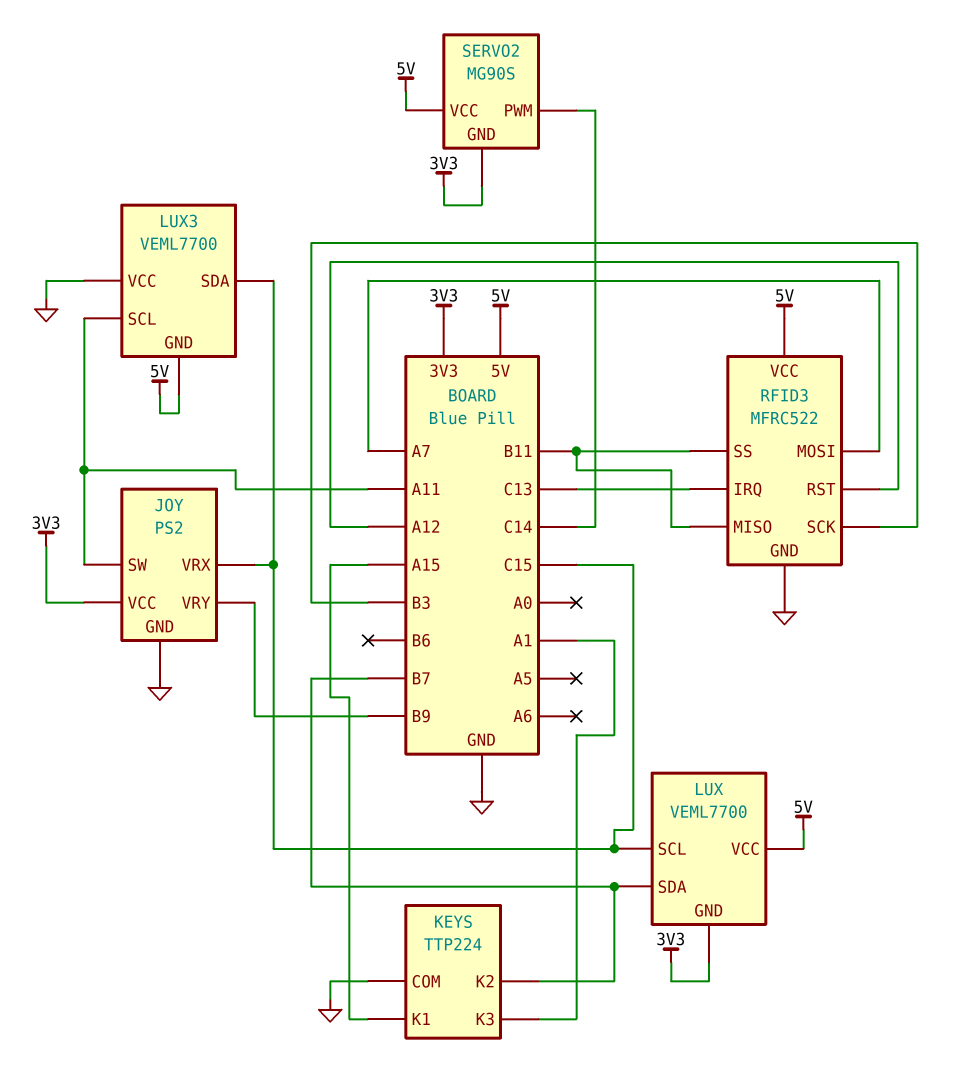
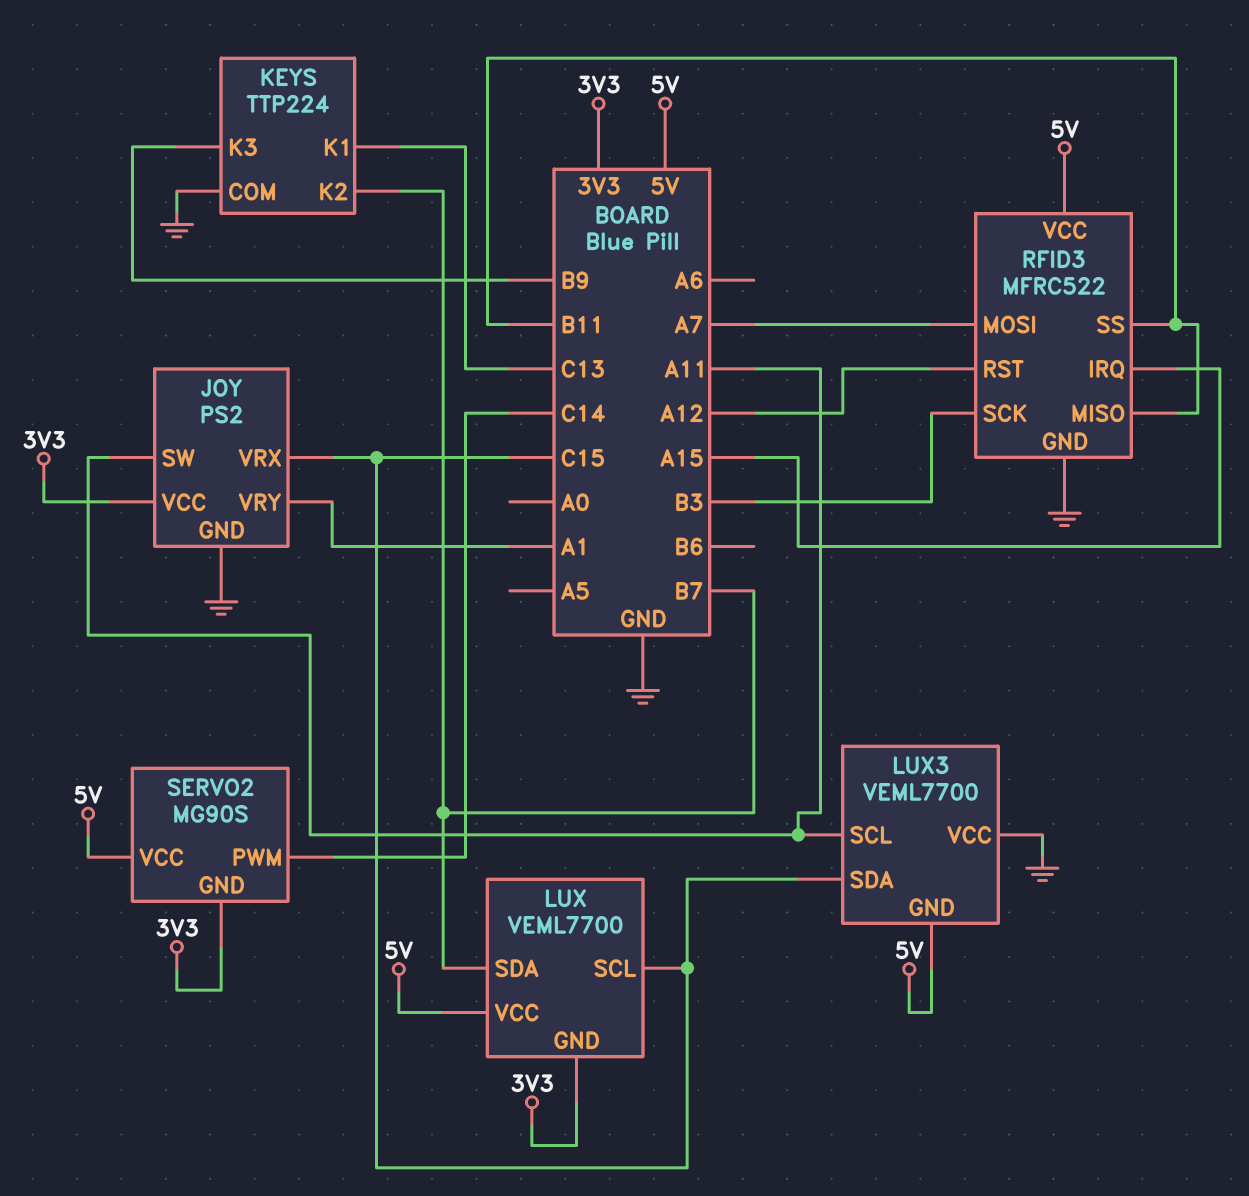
JOY pin VRY: B9 -> A1
KEYS pin K1: A15 -> C13
KEYS pin K3: A1 -> B9
RFID3 pin IRQ: C13 -> A15

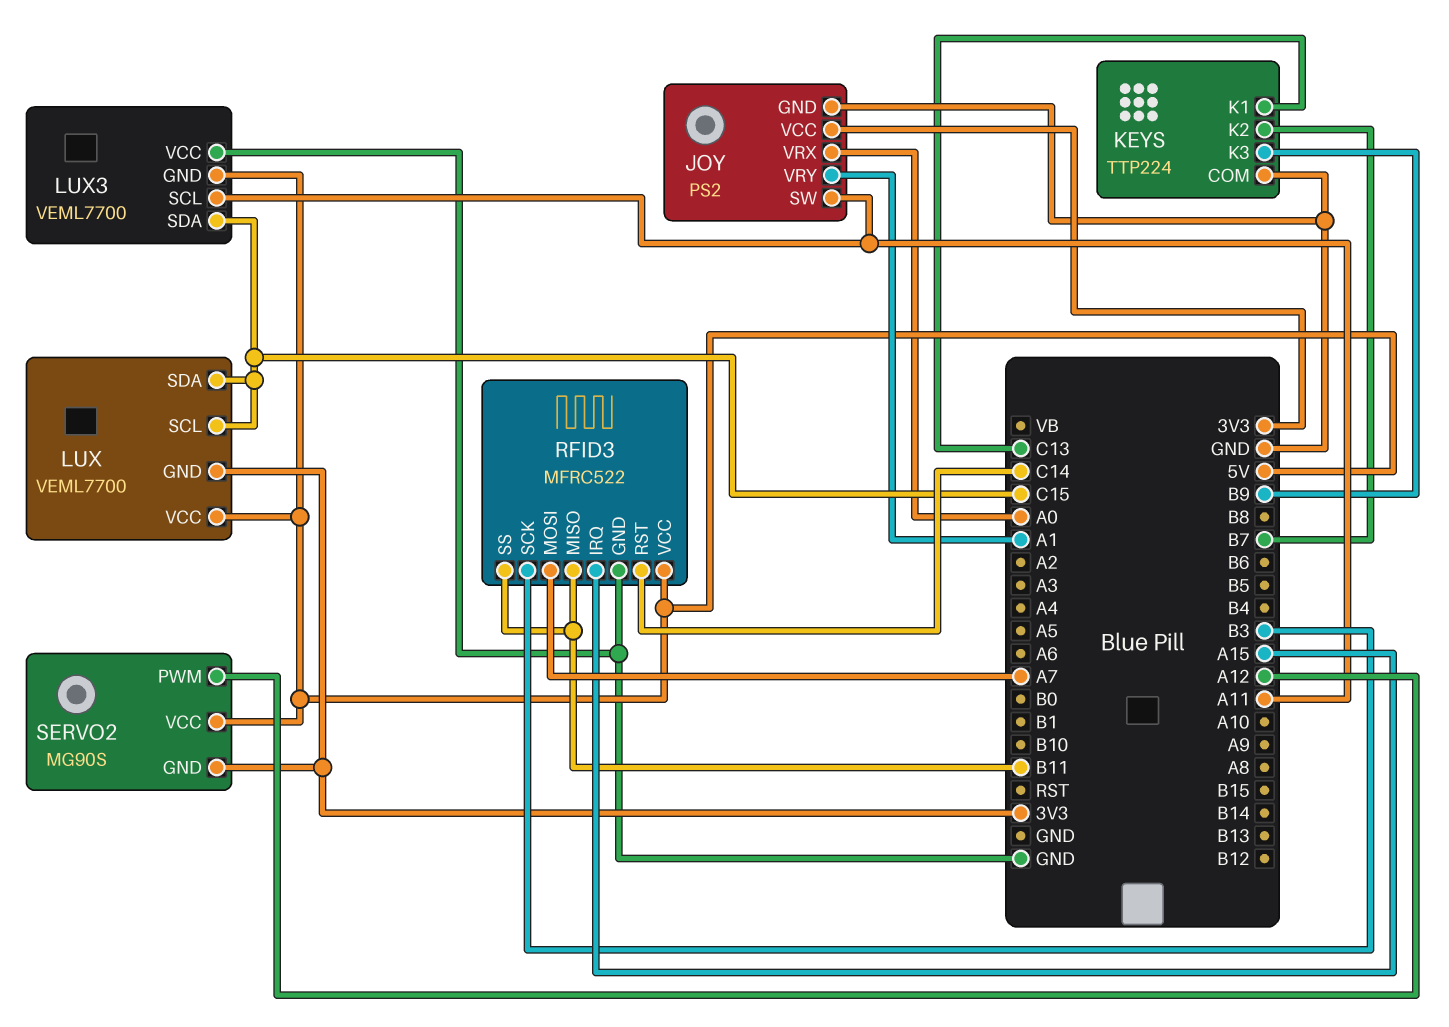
JOY pin VRX: C15 -> A0
LUX pin SDA: B7 -> C15
RFID3 pin RST: A12 -> C14
SERVO2 pin PWM: C14 -> A12

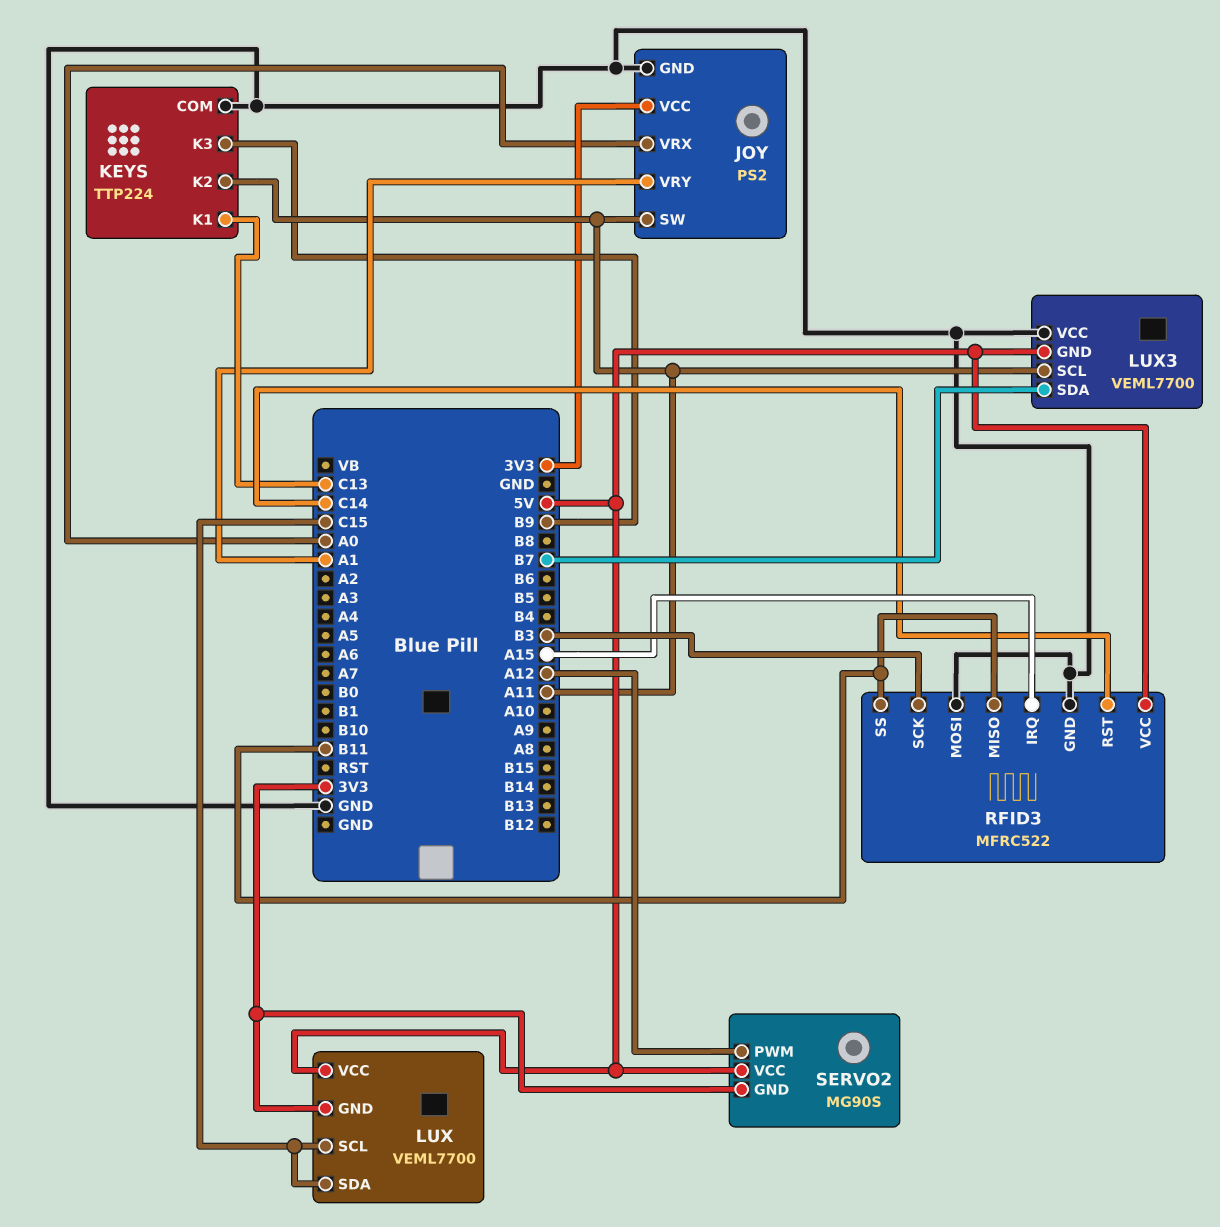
KEYS pin K2: B7 -> A11
LUX3 pin SDA: C15 -> B7
RFID3 pin MOSI: A7 -> GND

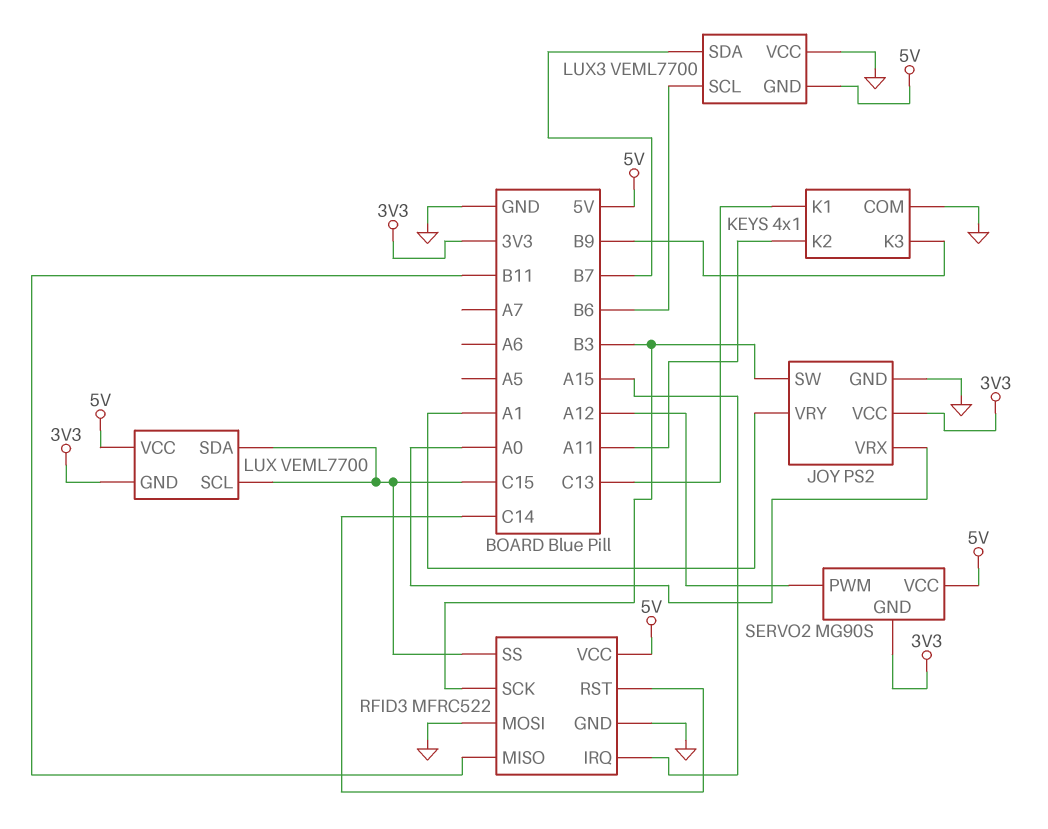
JOY pin SW: A11 -> B3
KEYS: TTP224 -> 4x1
LUX3 pin SCL: A11 -> B6
RFID3 pin SS: B11 -> C15

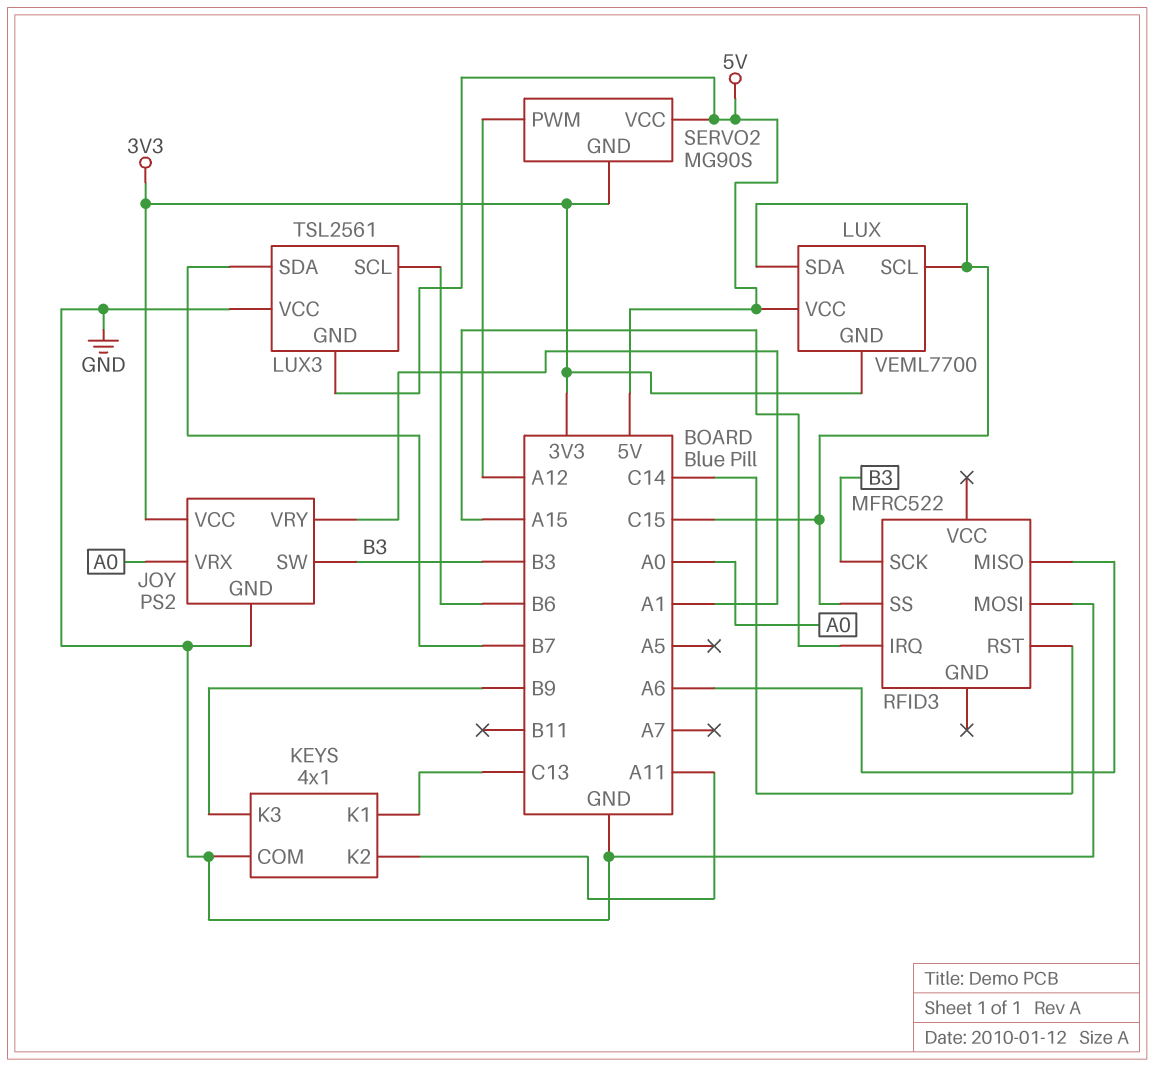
LUX3: VEML7700 -> TSL2561
RFID3 pin GND: GND -> none
RFID3 pin MISO: B11 -> A6
RFID3 pin VCC: 5V -> none

